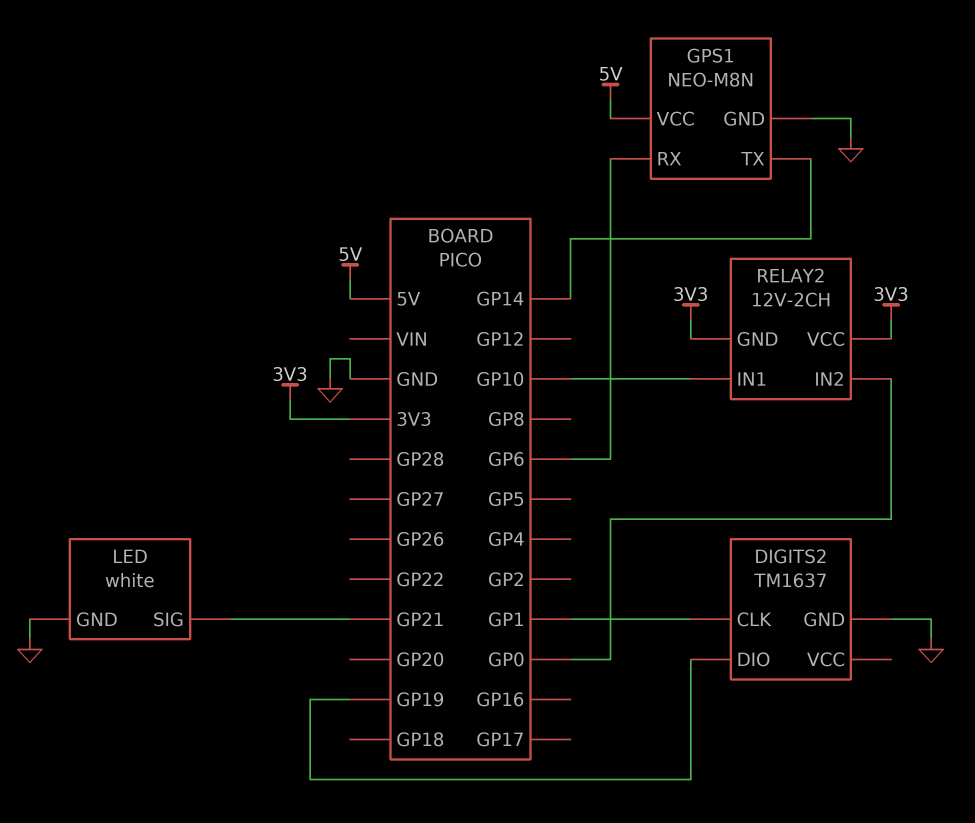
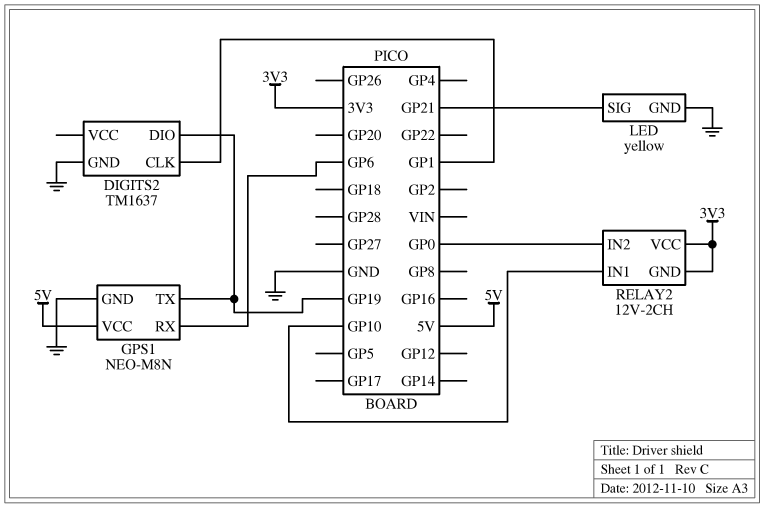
GPS1 pin TX: GP14 -> GP19
LED: white -> yellow

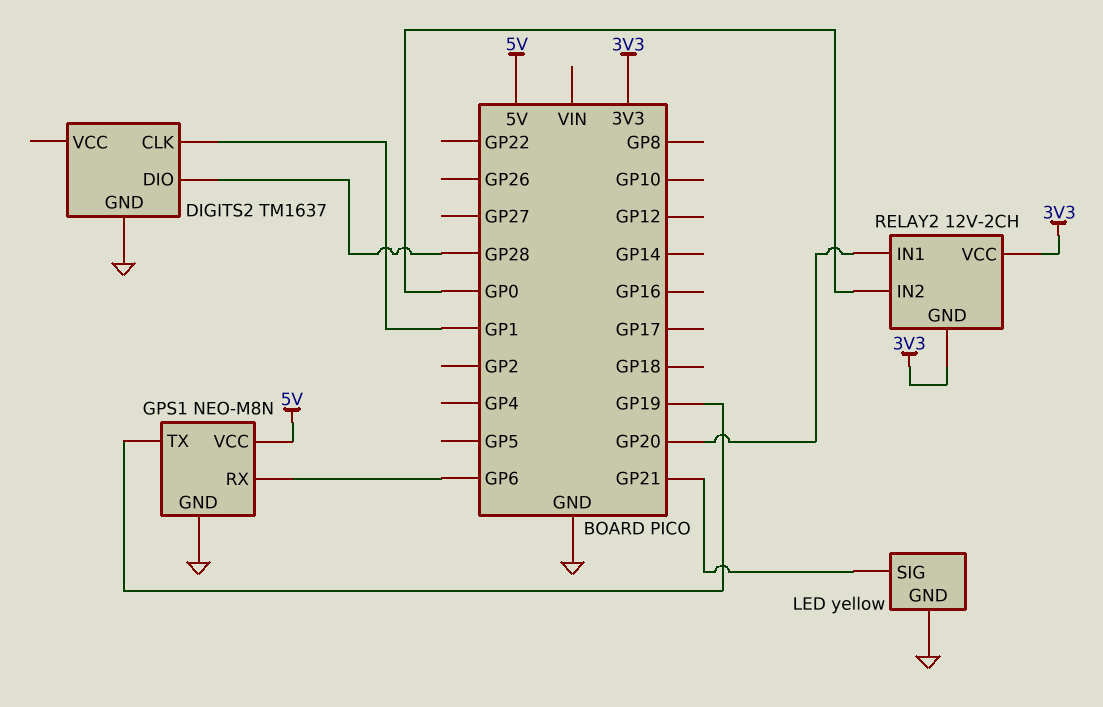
DIGITS2 pin DIO: GP19 -> GP28
RELAY2 pin IN1: GP10 -> GP20

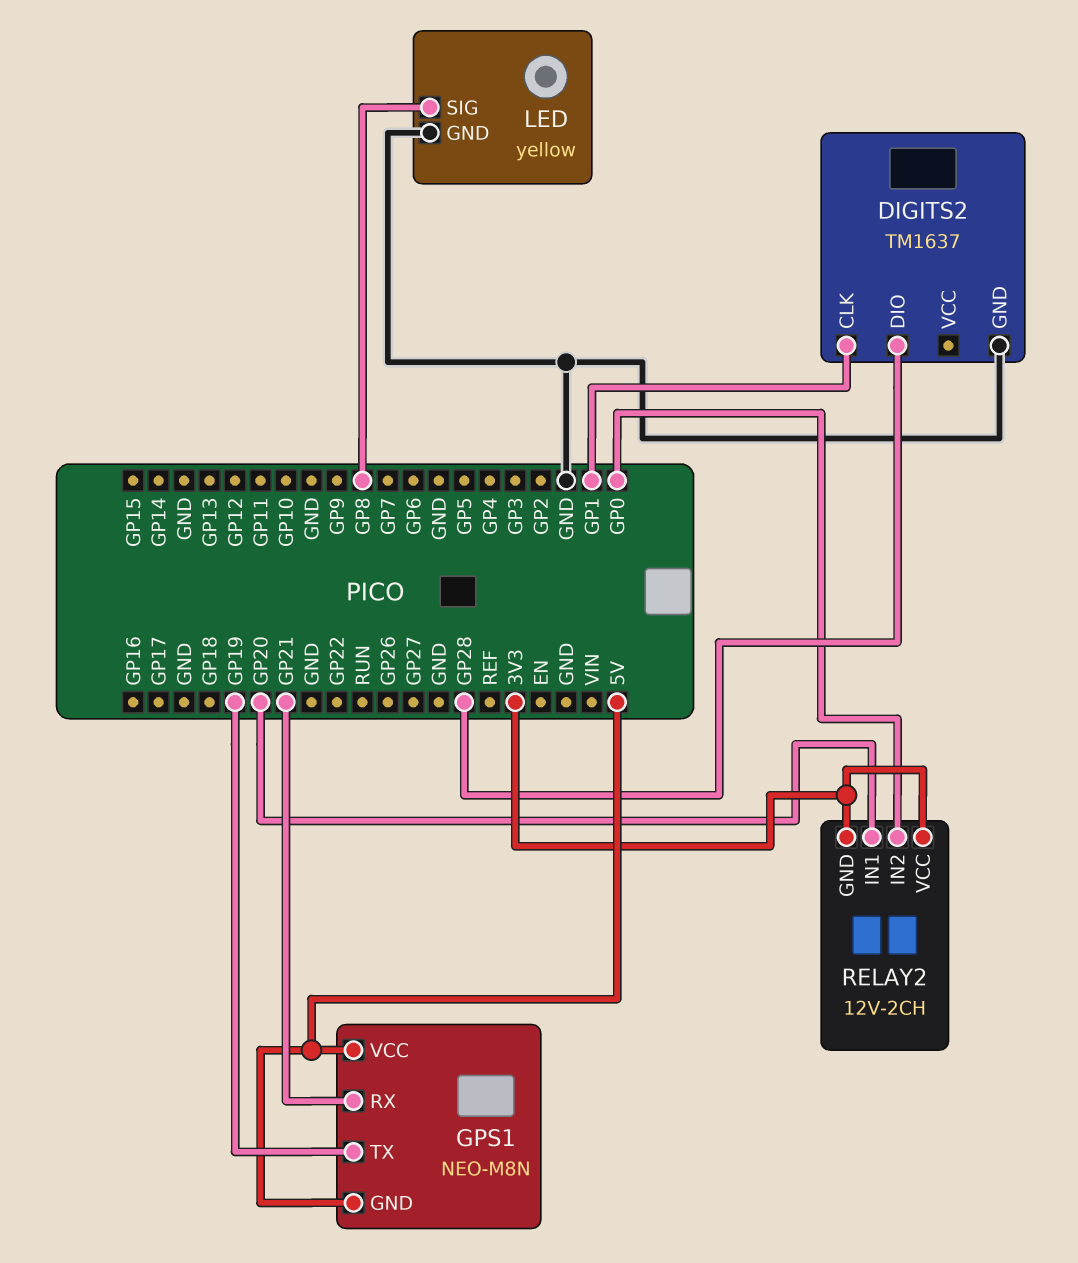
GPS1 pin GND: GND -> 5V
GPS1 pin RX: GP6 -> GP21
LED pin SIG: GP21 -> GP8

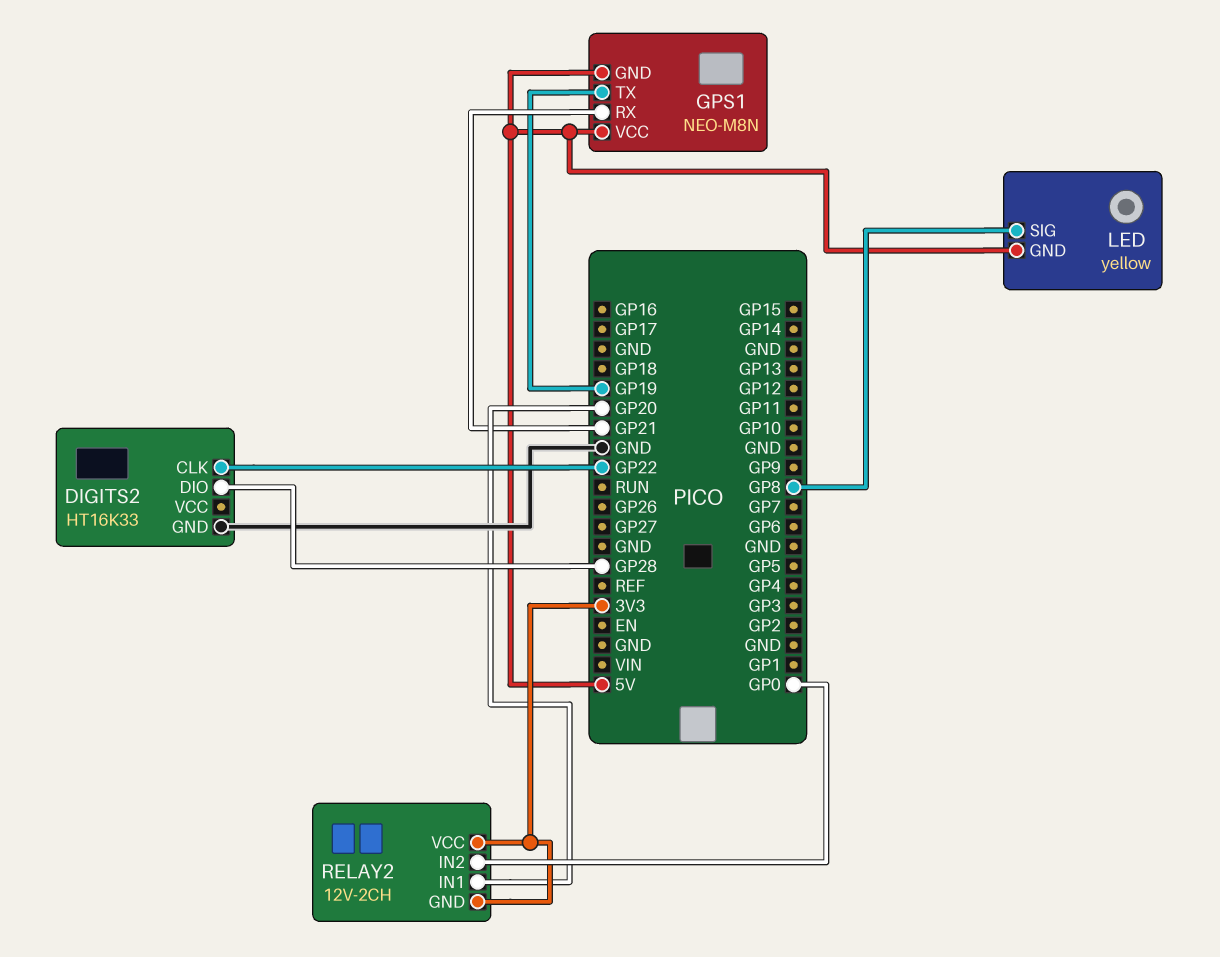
DIGITS2: TM1637 -> HT16K33
DIGITS2 pin CLK: GP1 -> GP22
LED pin GND: GND -> 5V

